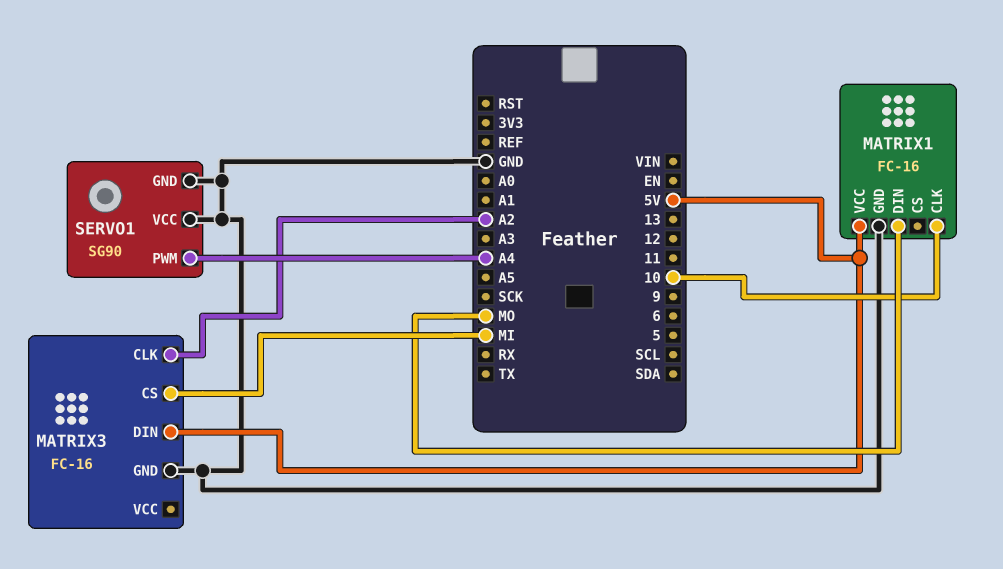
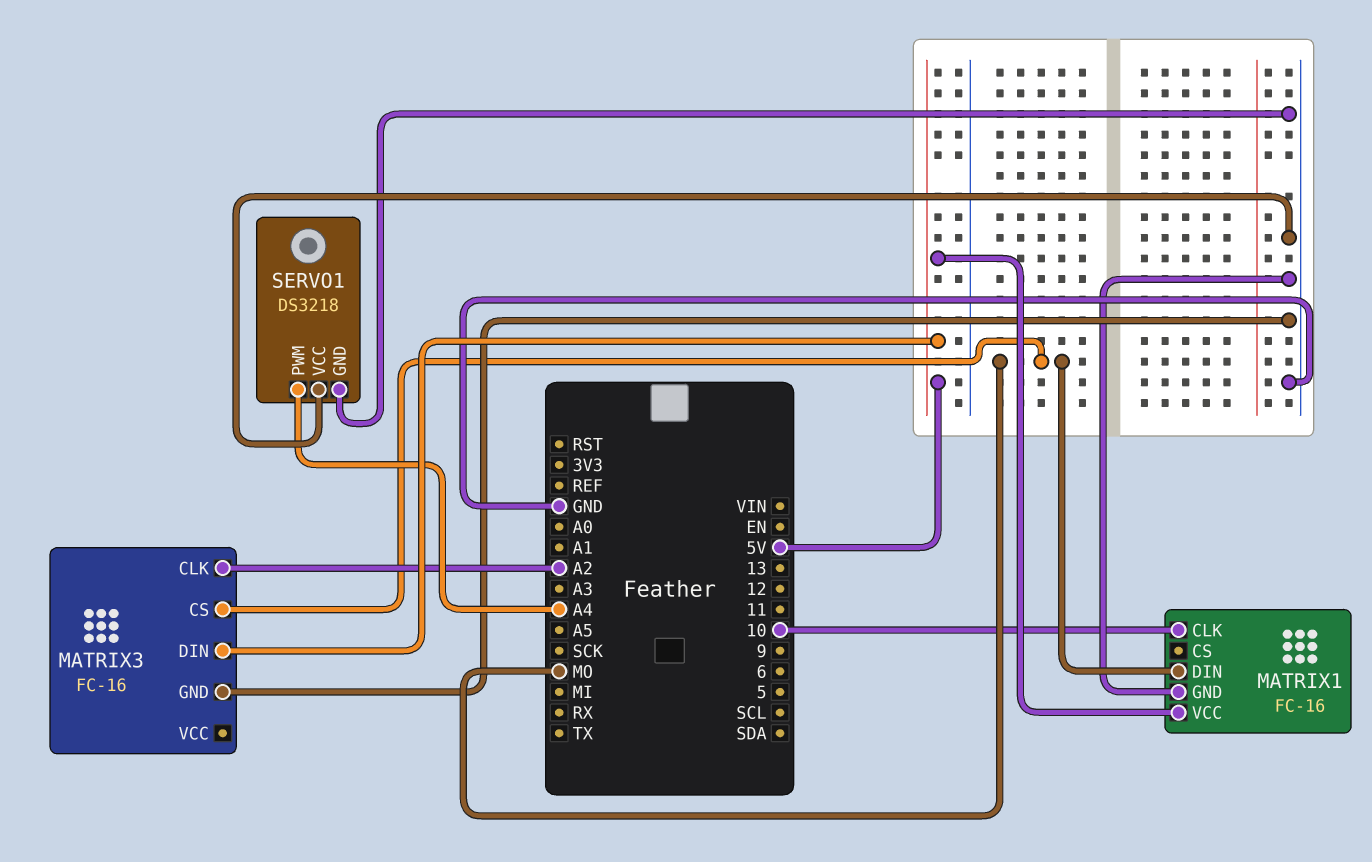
MATRIX3 pin CS: MI -> MO
SERVO1: SG90 -> DS3218

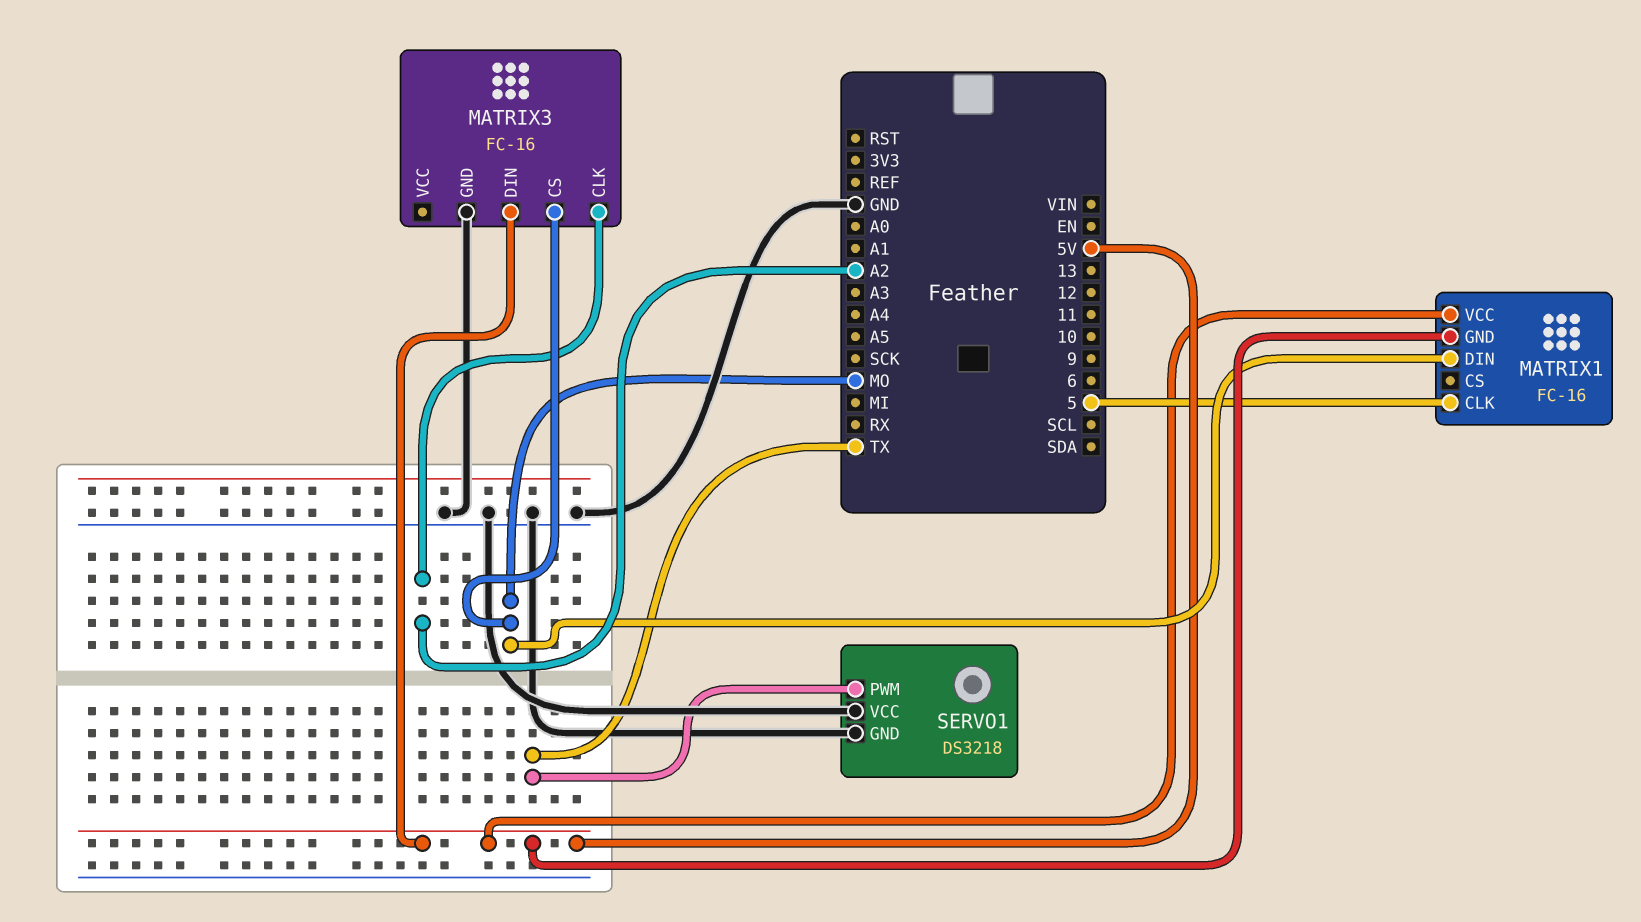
MATRIX1 pin CLK: 10 -> 5
MATRIX1 pin GND: GND -> 5V
SERVO1 pin PWM: A4 -> TX

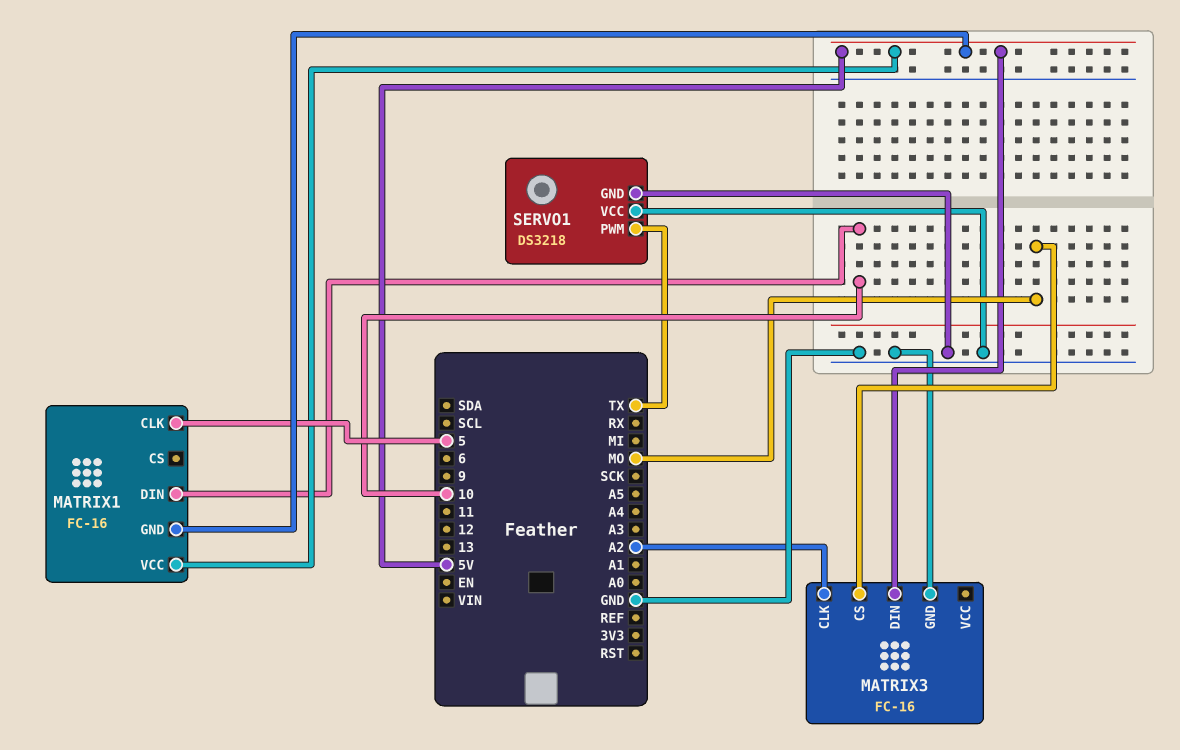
MATRIX1 pin DIN: MO -> 10

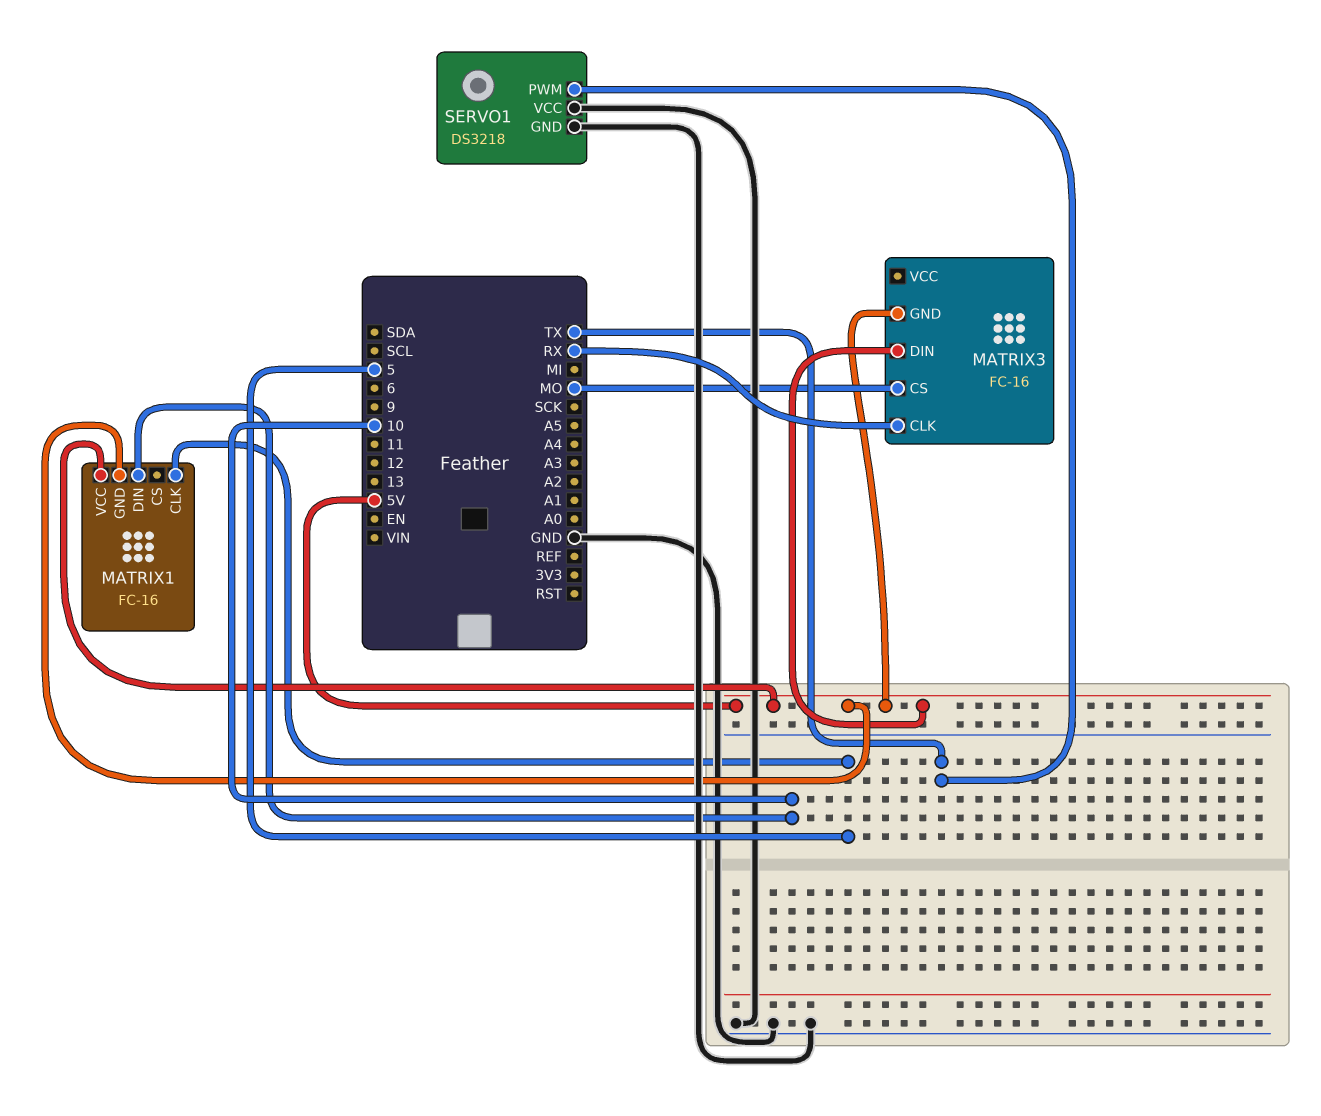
MATRIX3 pin CLK: A2 -> RX
MATRIX3 pin GND: GND -> 5V

